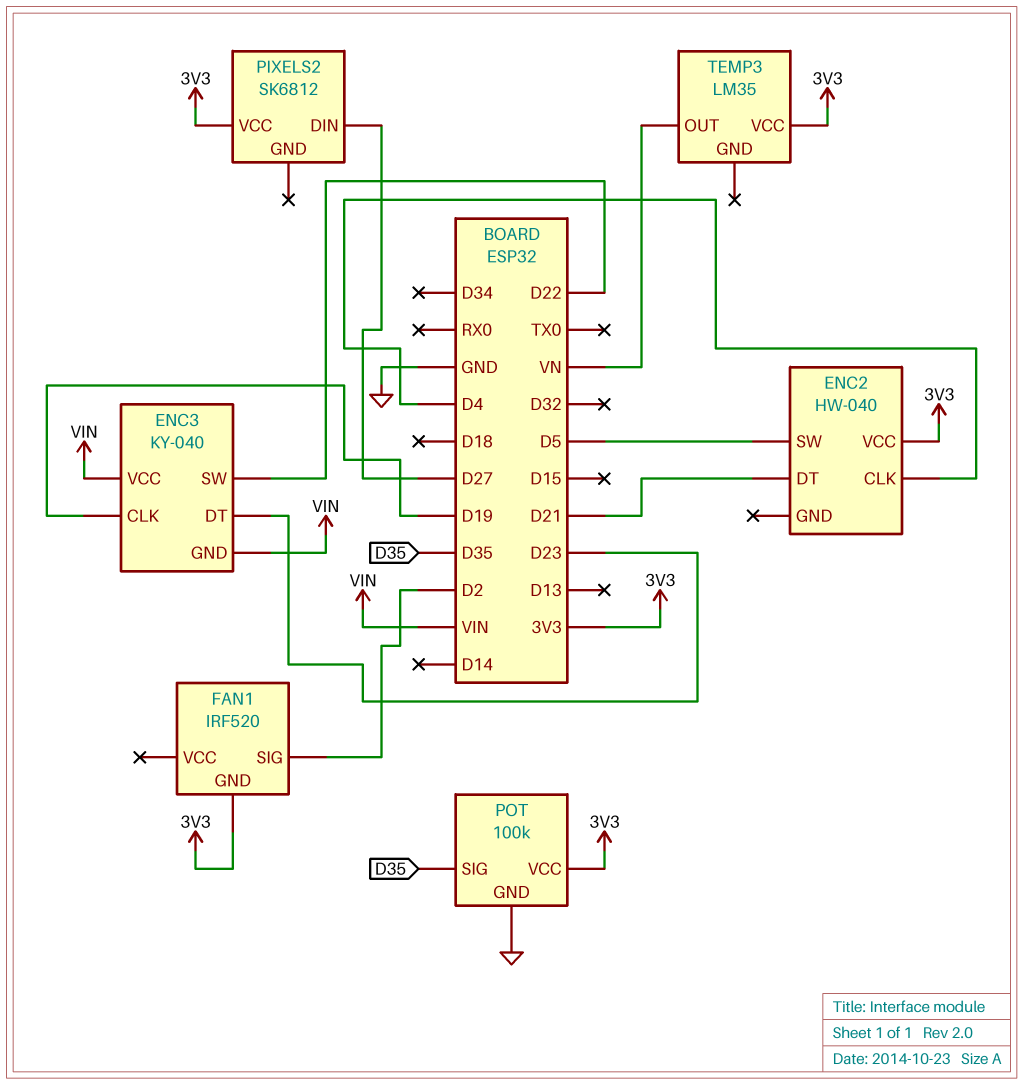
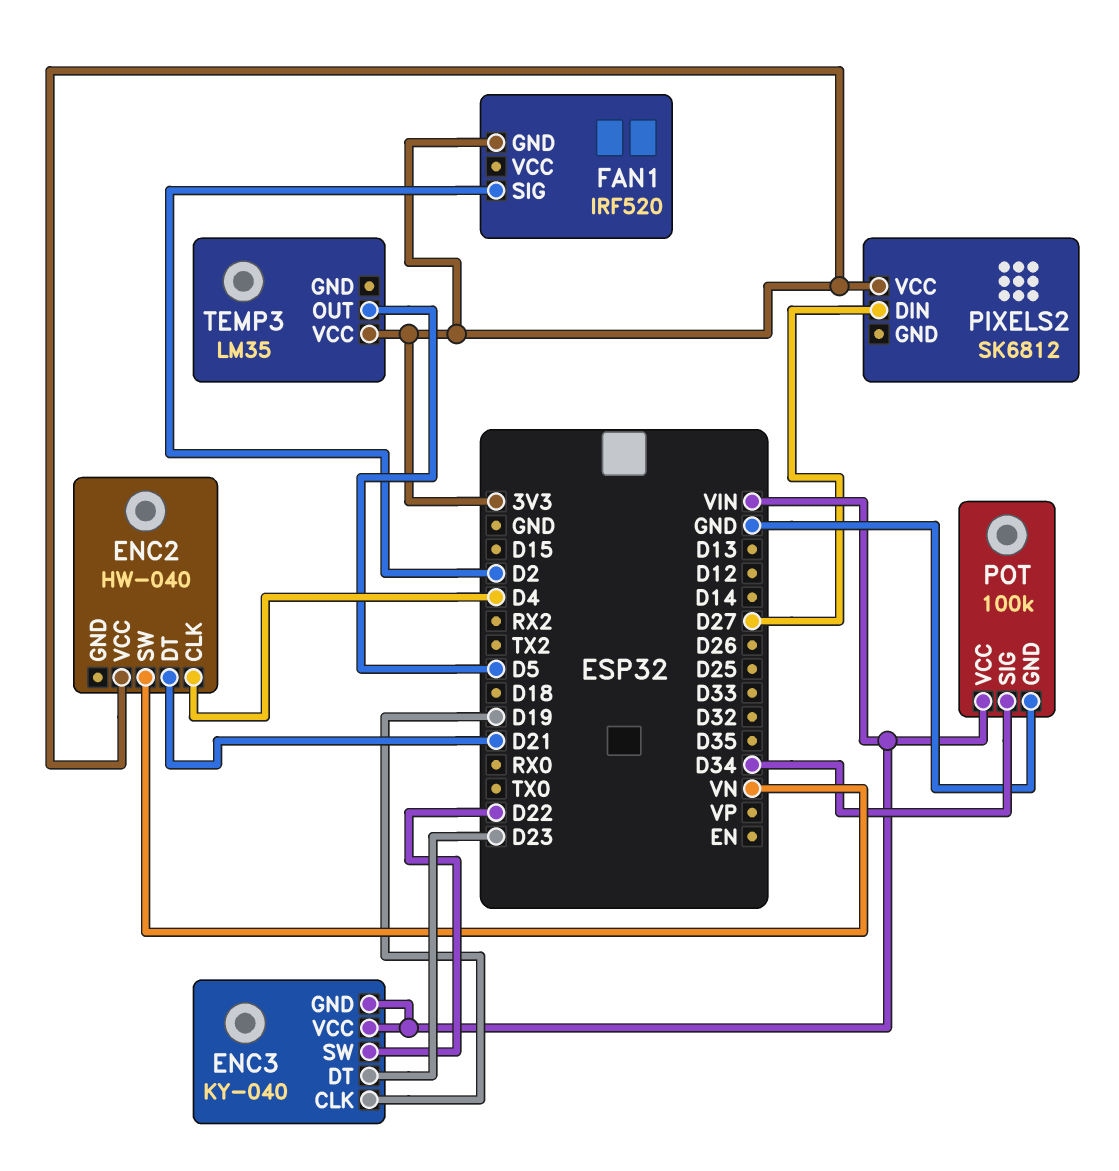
ENC2 pin SW: D5 -> VN
POT pin SIG: D35 -> D34
POT pin VCC: 3V3 -> VIN
TEMP3 pin OUT: VN -> D5

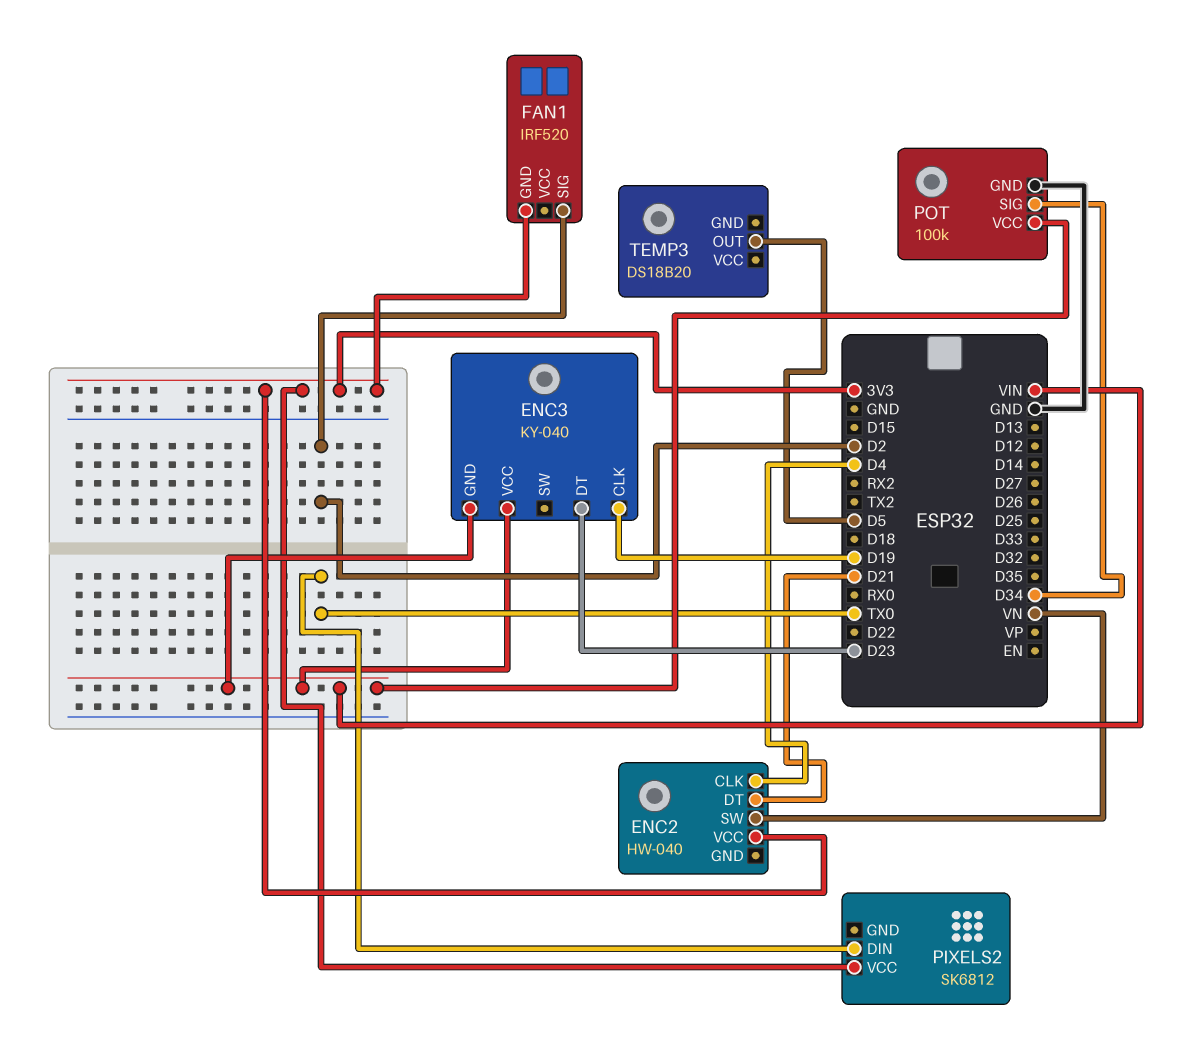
ENC3 pin SW: D22 -> none
PIXELS2 pin DIN: D27 -> TX0
TEMP3: LM35 -> DS18B20
TEMP3 pin VCC: 3V3 -> none

